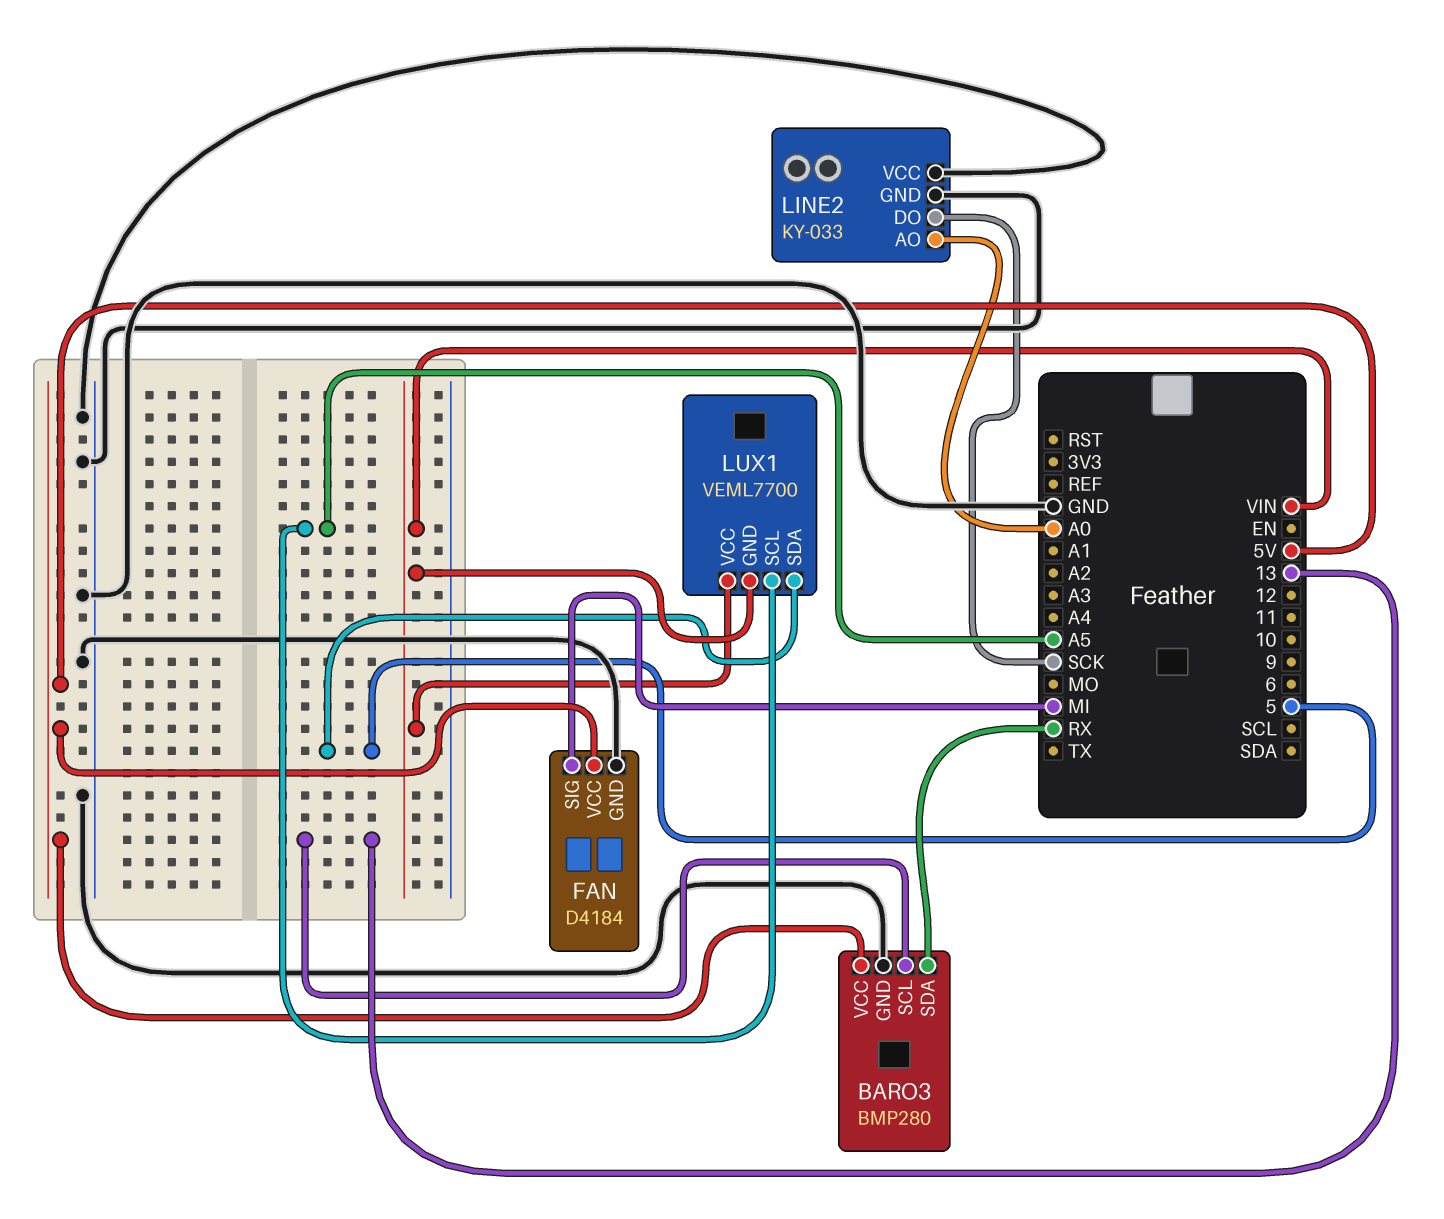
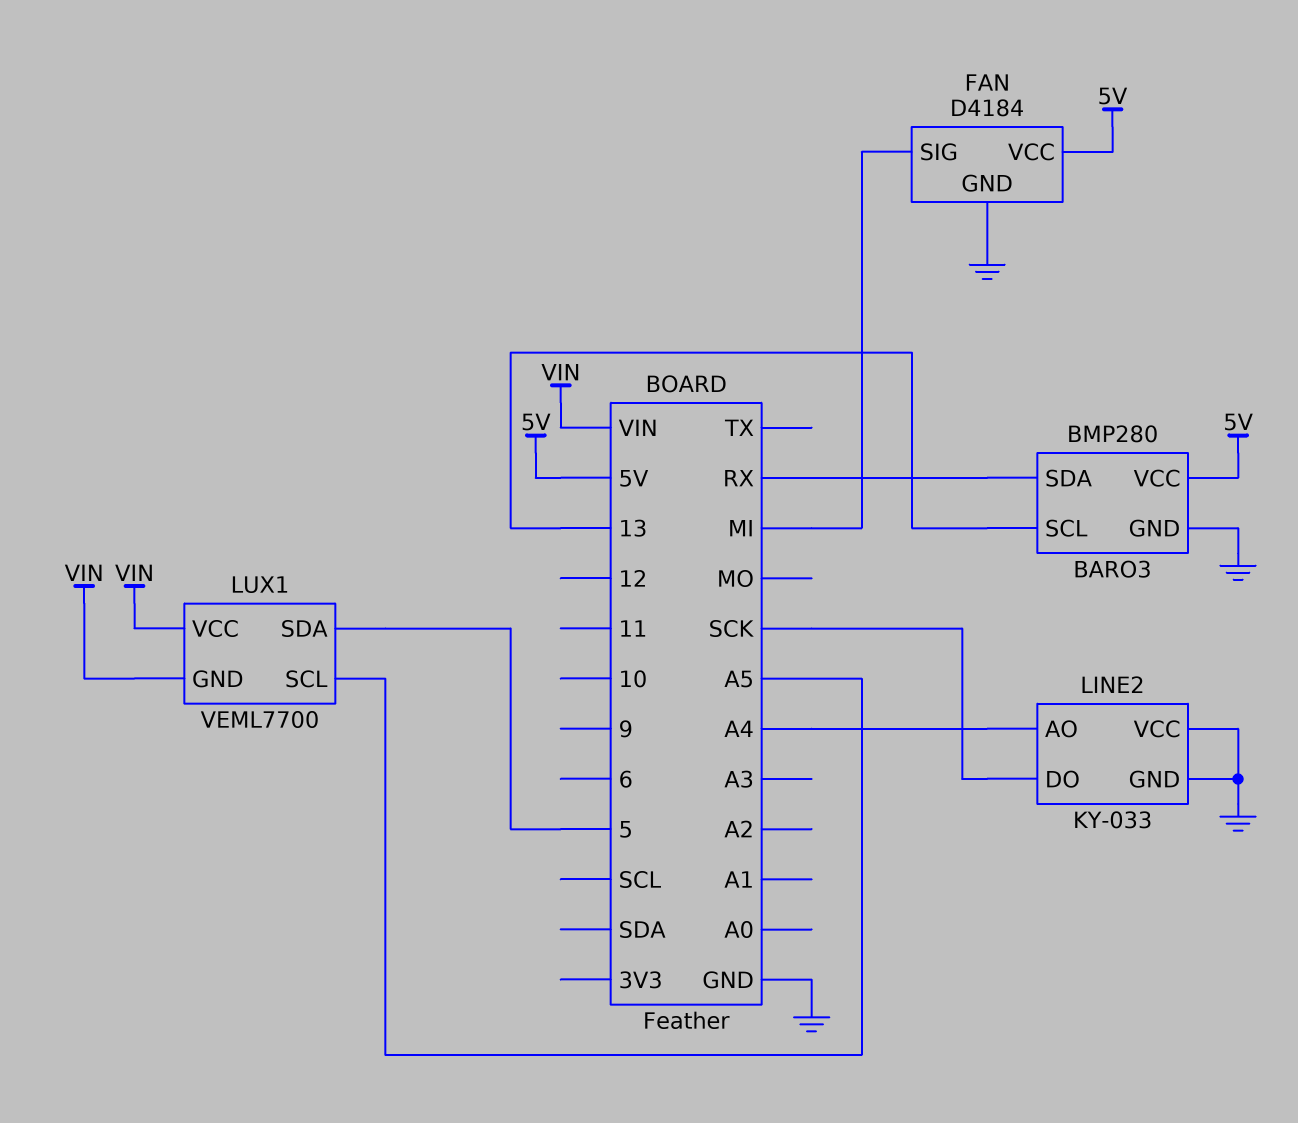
LINE2 pin AO: A0 -> A4

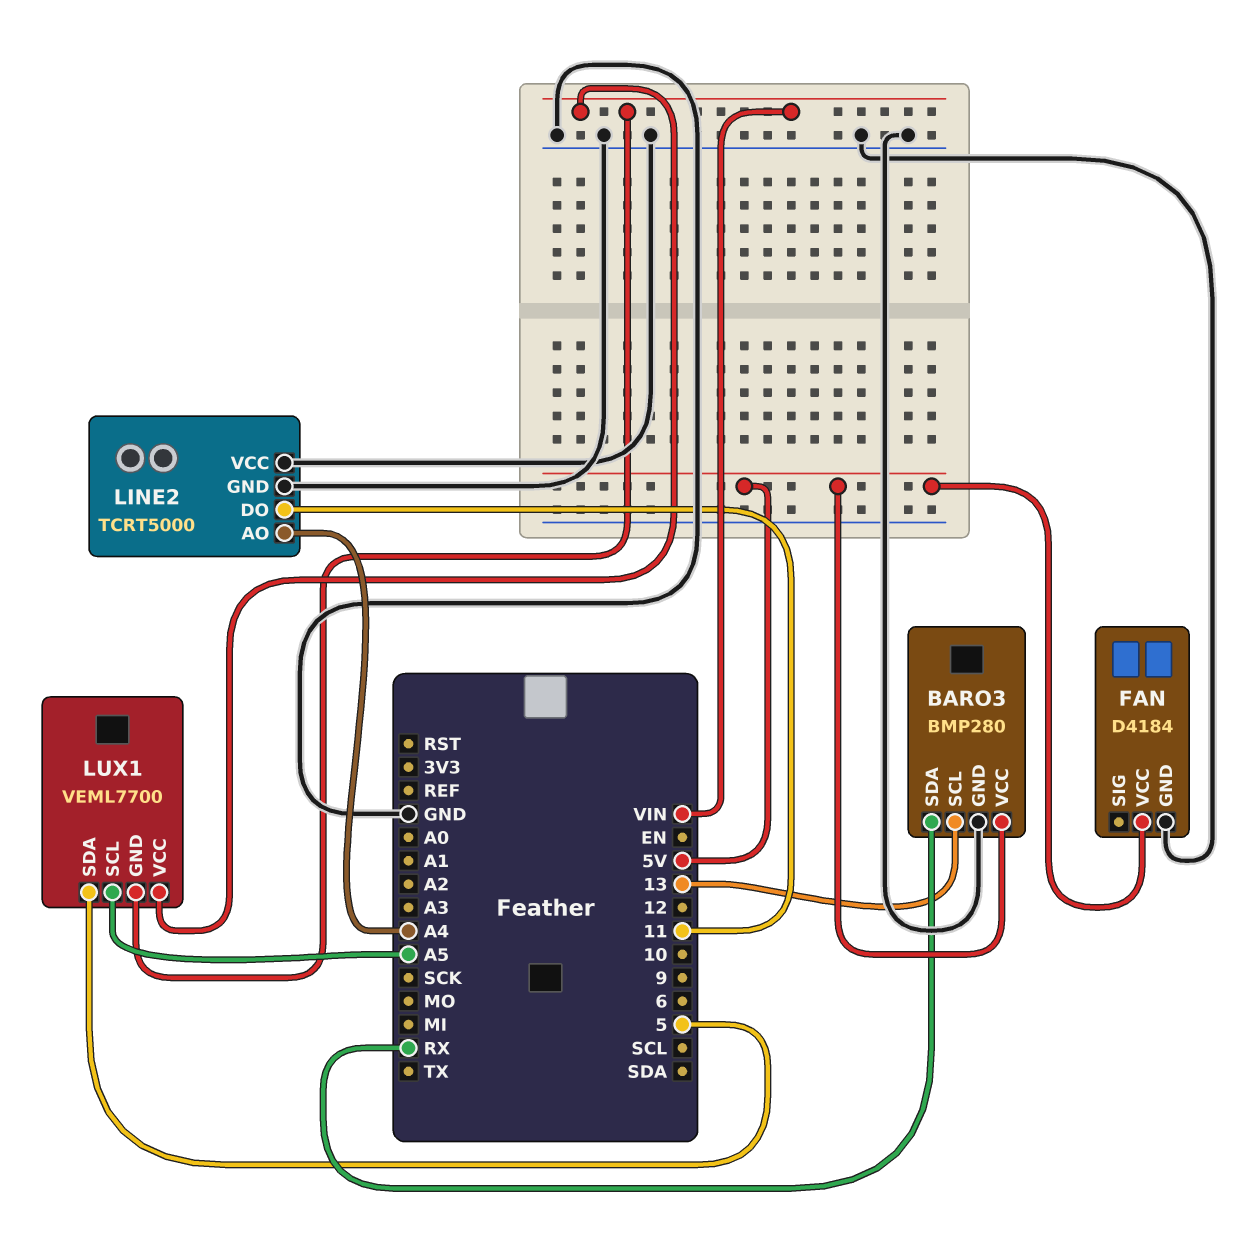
FAN pin SIG: MI -> none
LINE2: KY-033 -> TCRT5000
LINE2 pin DO: SCK -> 11

